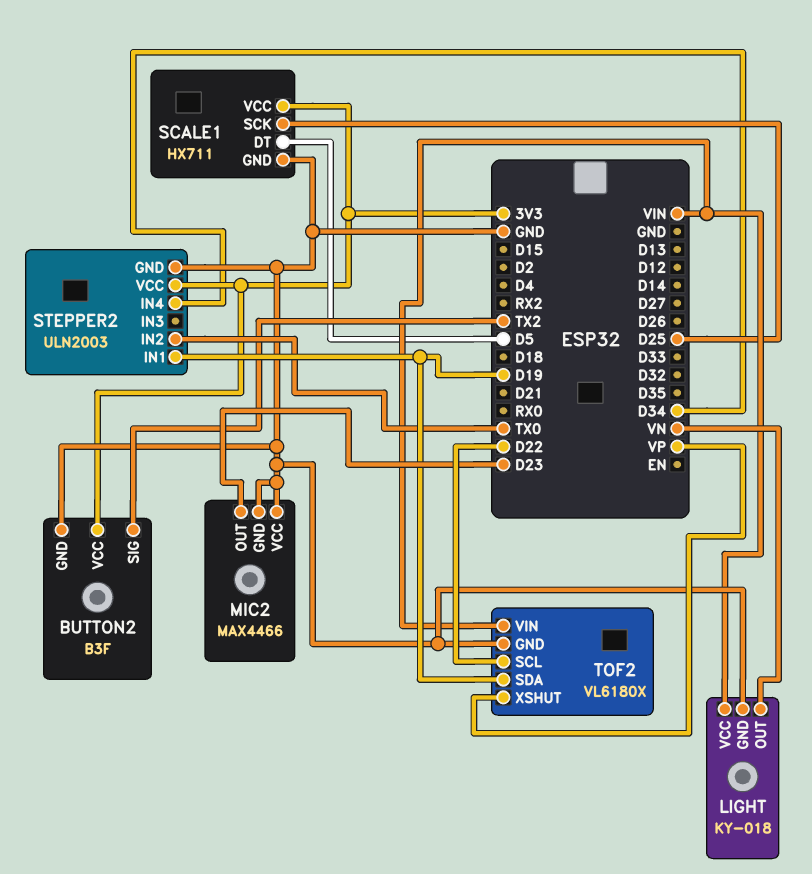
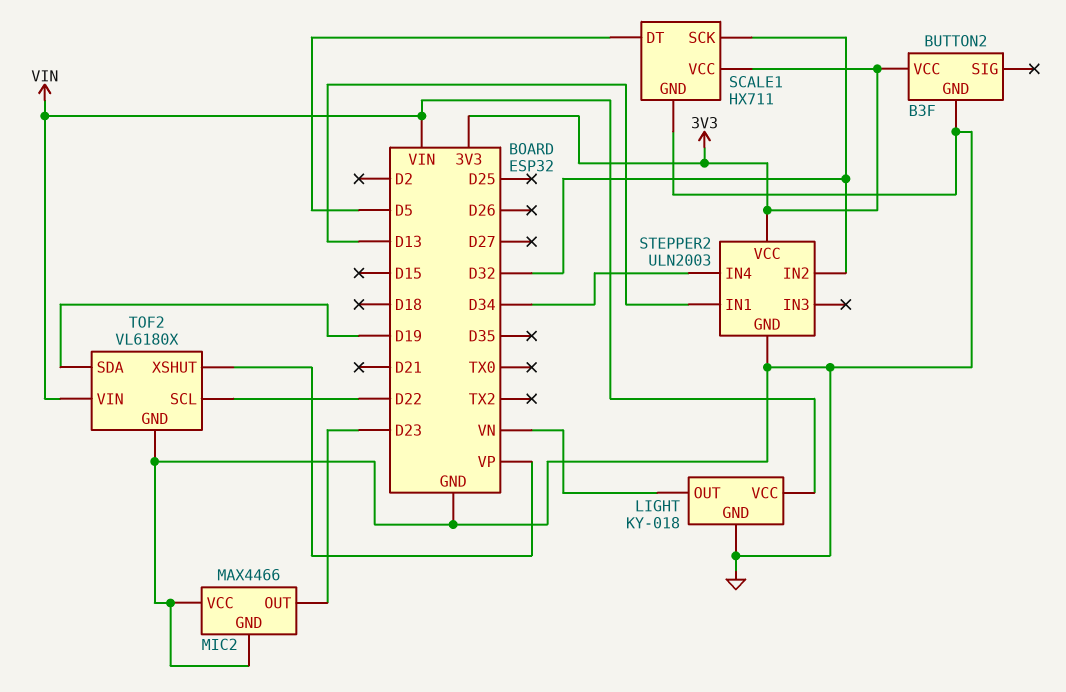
BUTTON2 pin SIG: TX2 -> none
SCALE1 pin SCK: D25 -> D32
STEPPER2 pin IN1: D19 -> D13
STEPPER2 pin IN2: TX0 -> D32

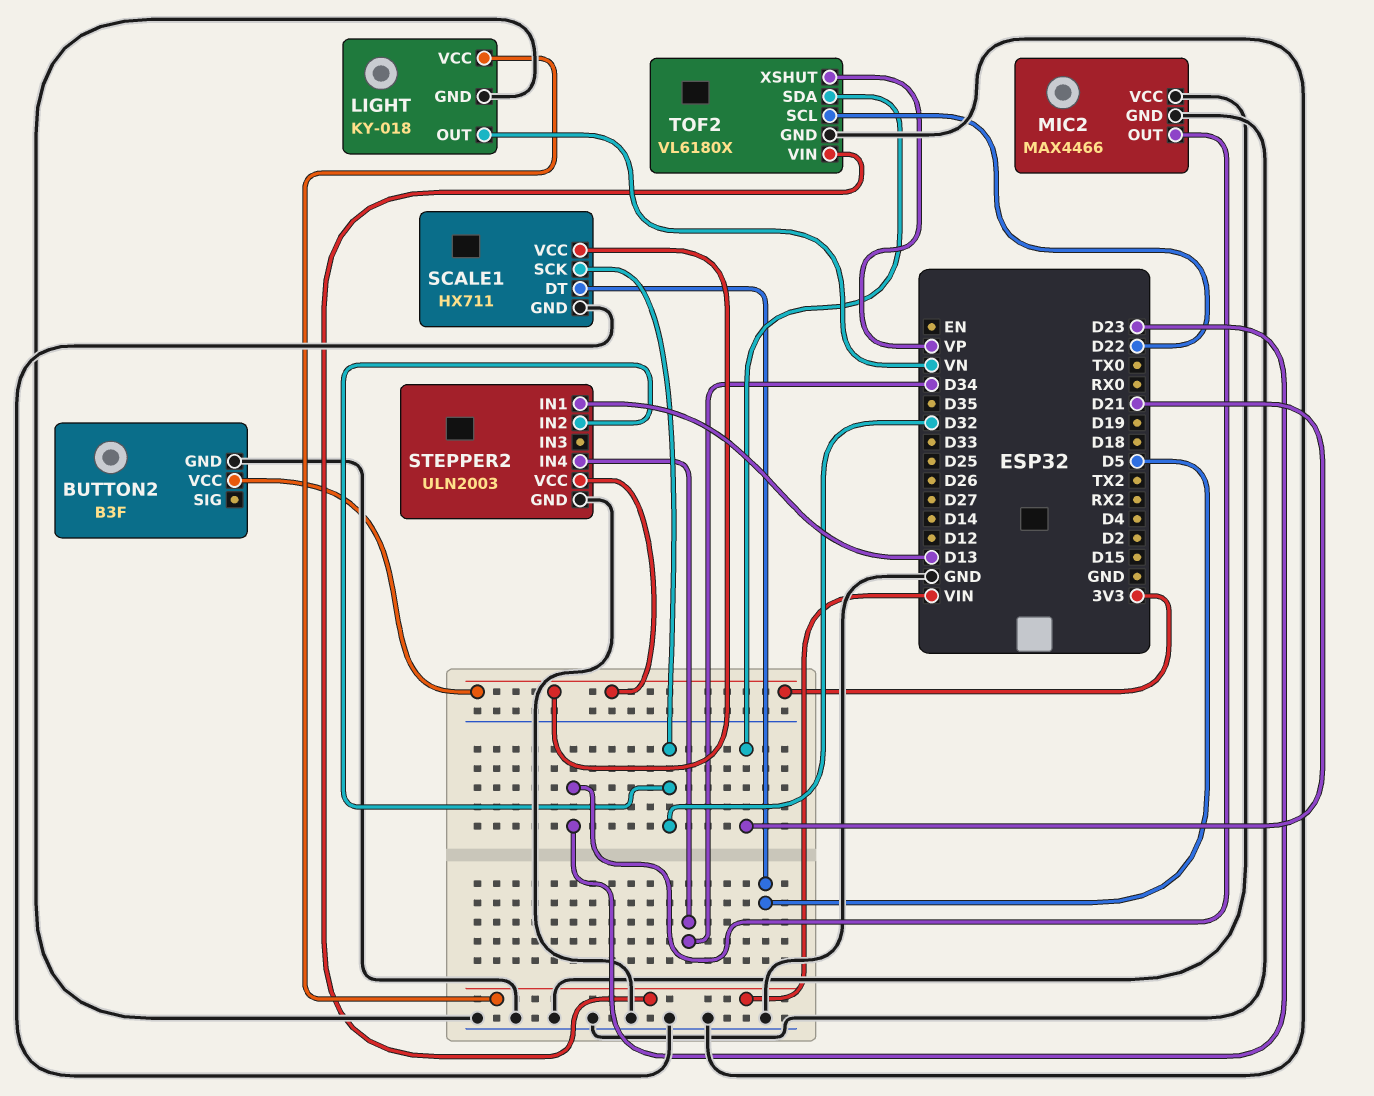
TOF2 pin SDA: D19 -> D21

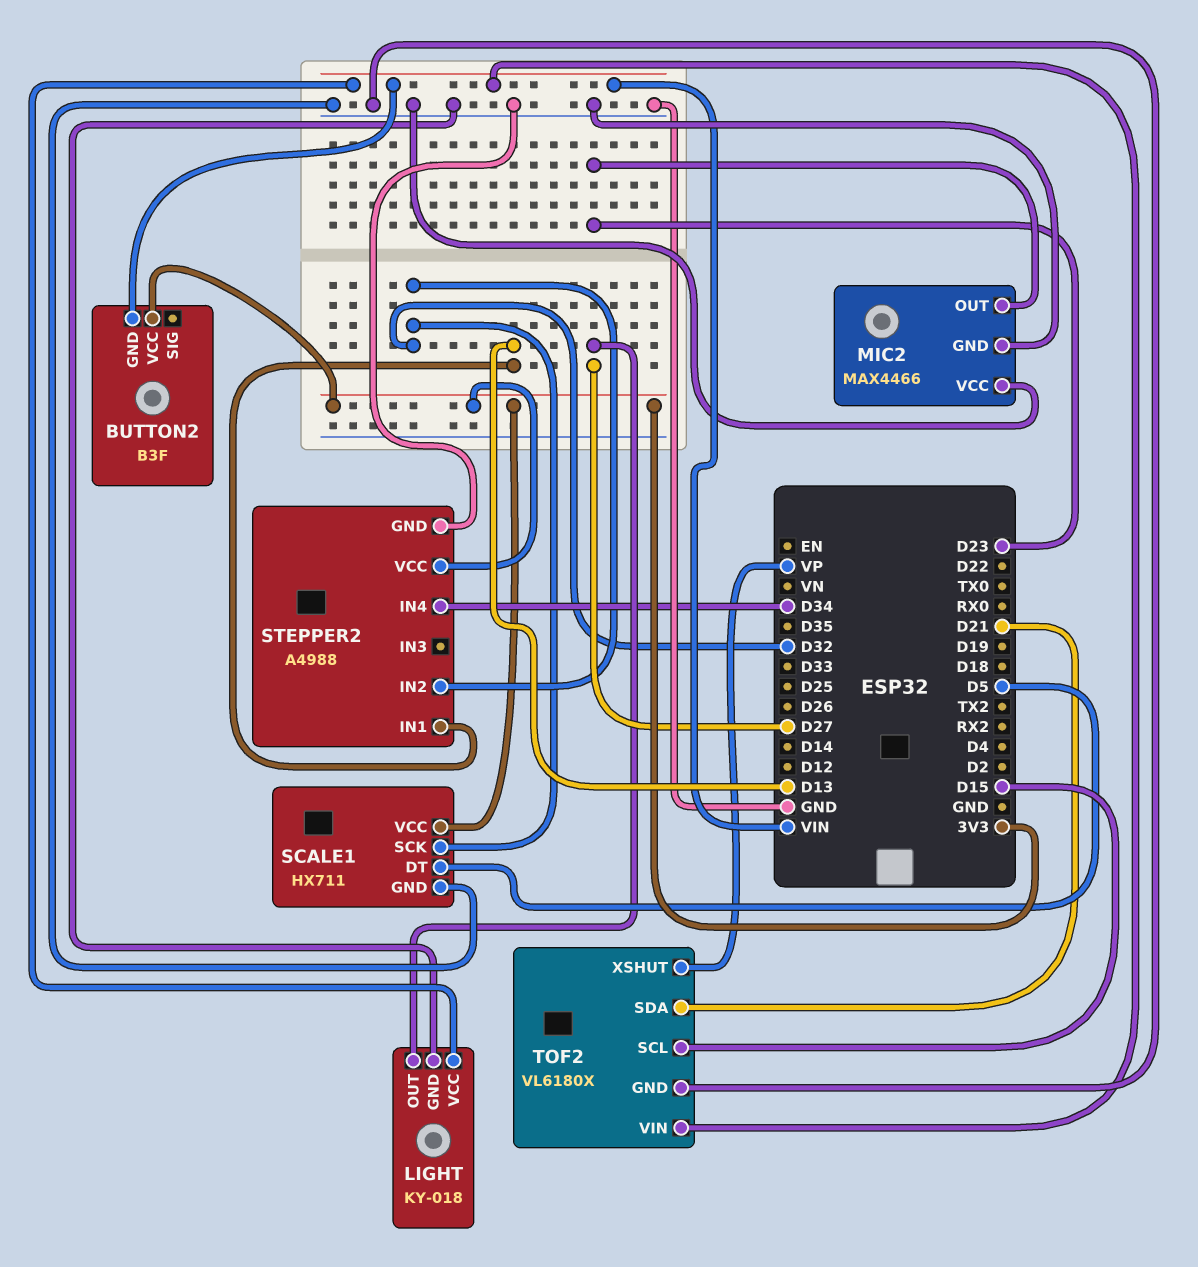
BUTTON2 pin GND: GND -> VIN
LIGHT pin OUT: VN -> D27
STEPPER2: ULN2003 -> A4988
TOF2 pin SCL: D22 -> D15

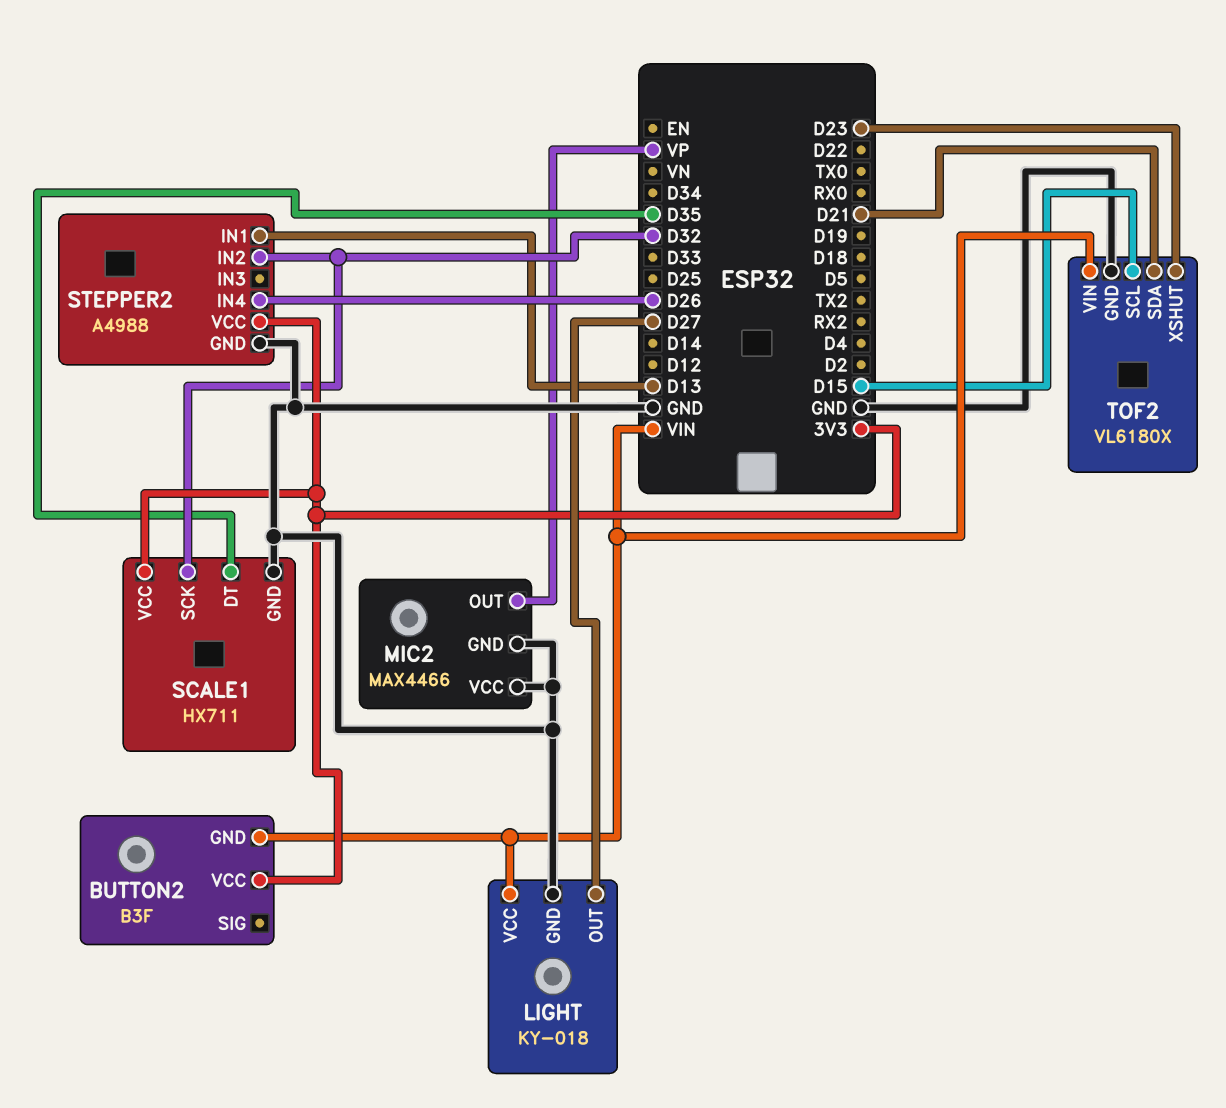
MIC2 pin OUT: D23 -> VP
SCALE1 pin DT: D5 -> D35
STEPPER2 pin IN4: D34 -> D26
TOF2 pin XSHUT: VP -> D23

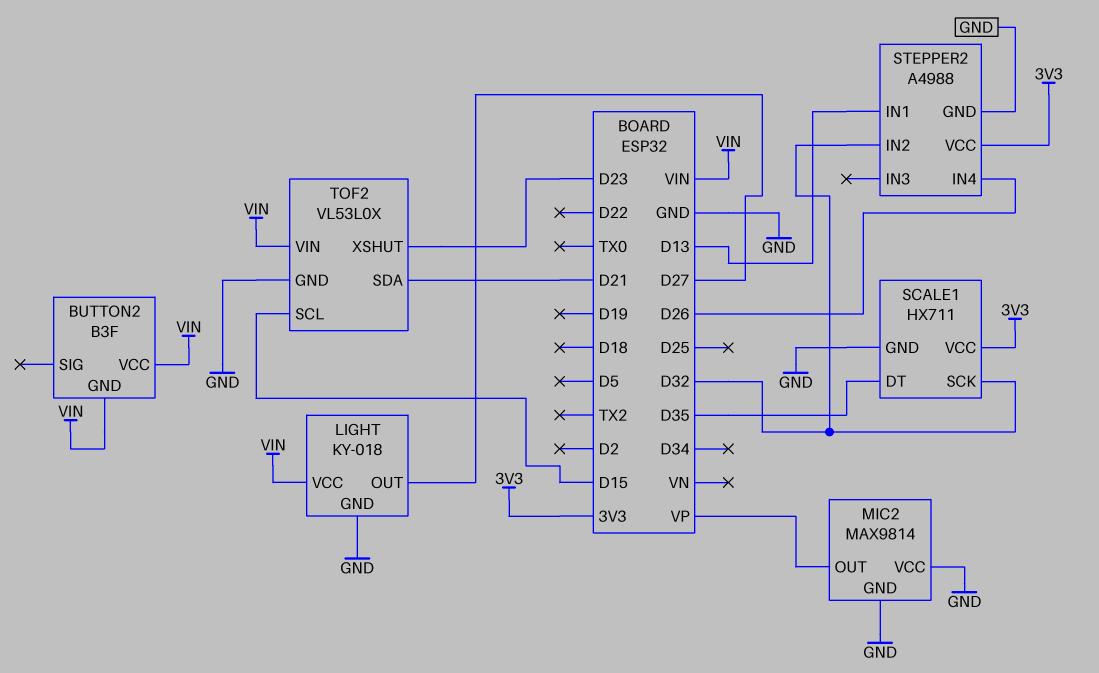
BUTTON2 pin VCC: 3V3 -> VIN
MIC2: MAX4466 -> MAX9814
TOF2: VL6180X -> VL53L0X

